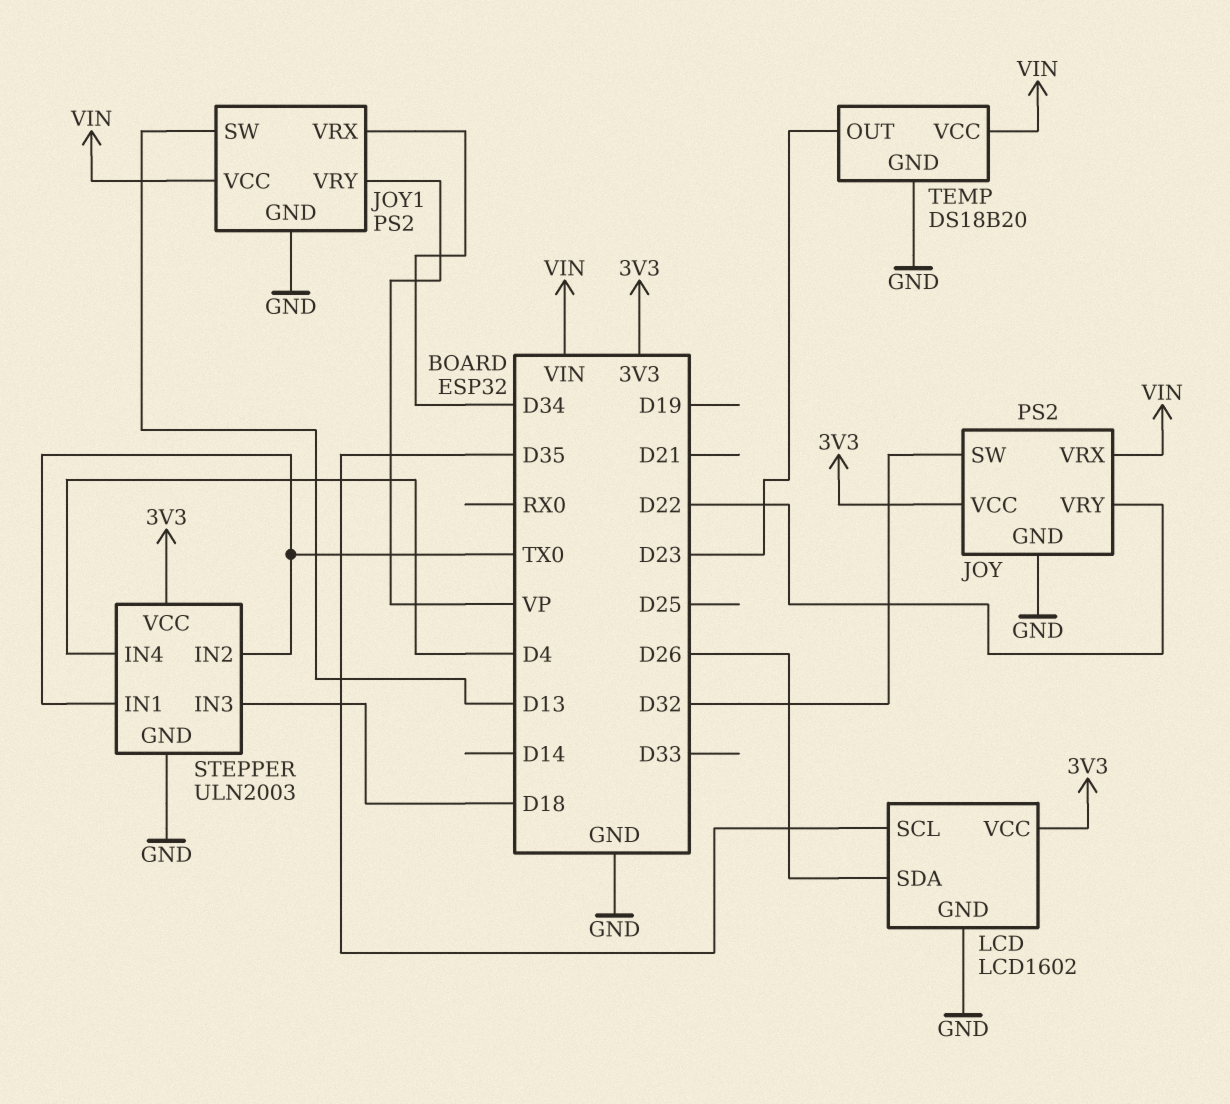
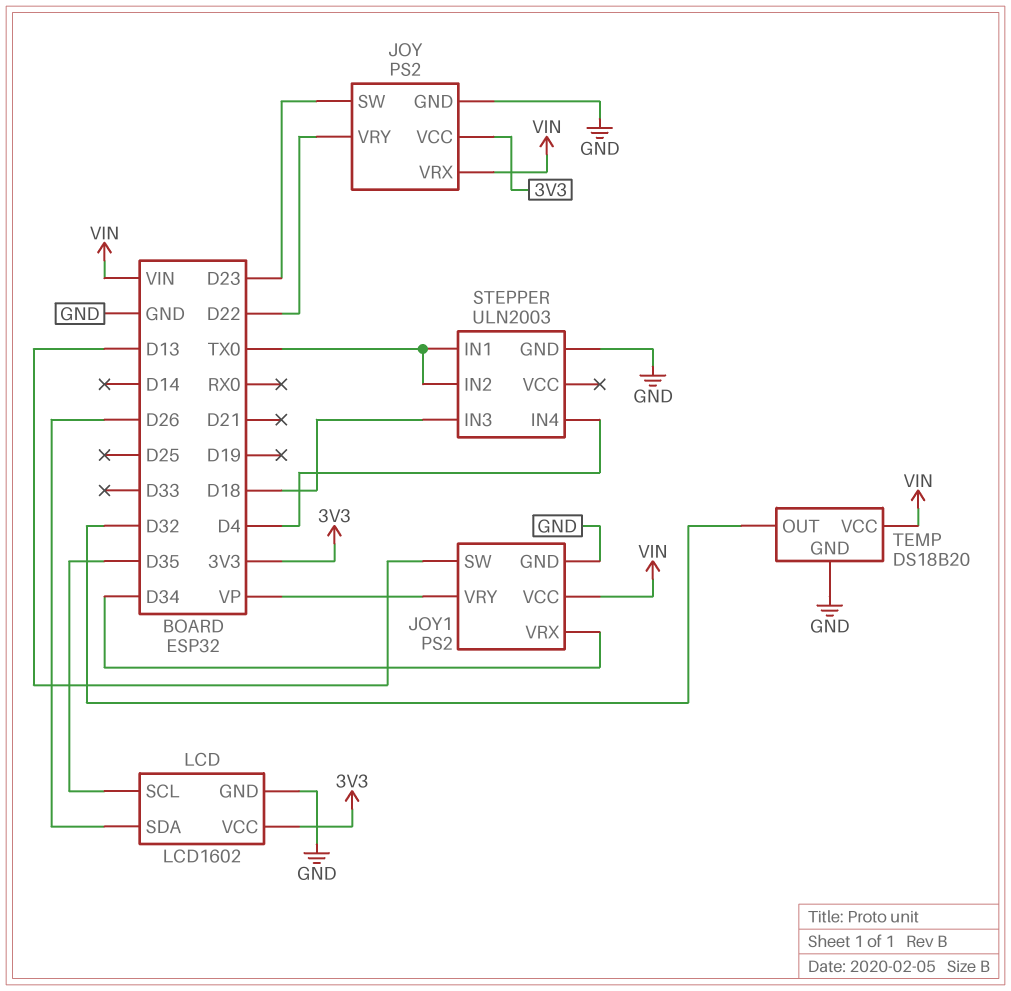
JOY pin SW: D32 -> D23
STEPPER pin VCC: 3V3 -> none
TEMP pin OUT: D23 -> D32

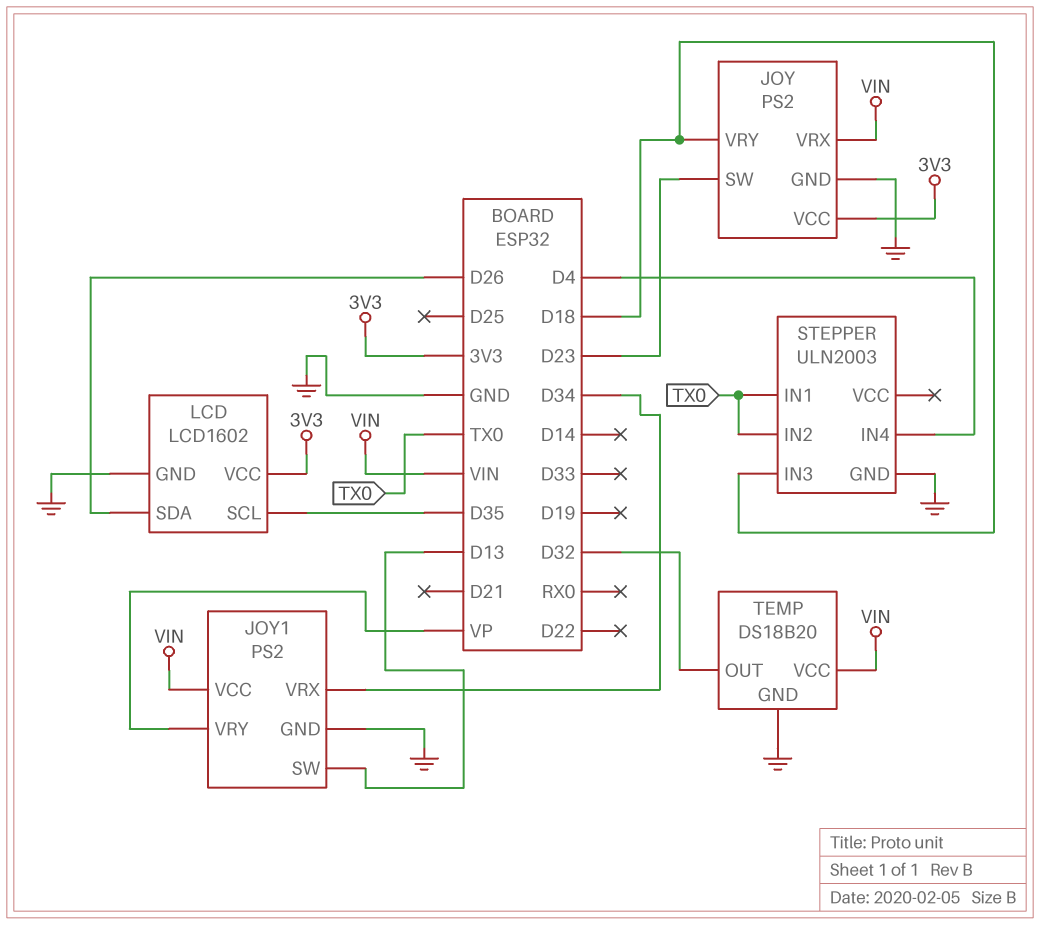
JOY pin VRY: D22 -> D18

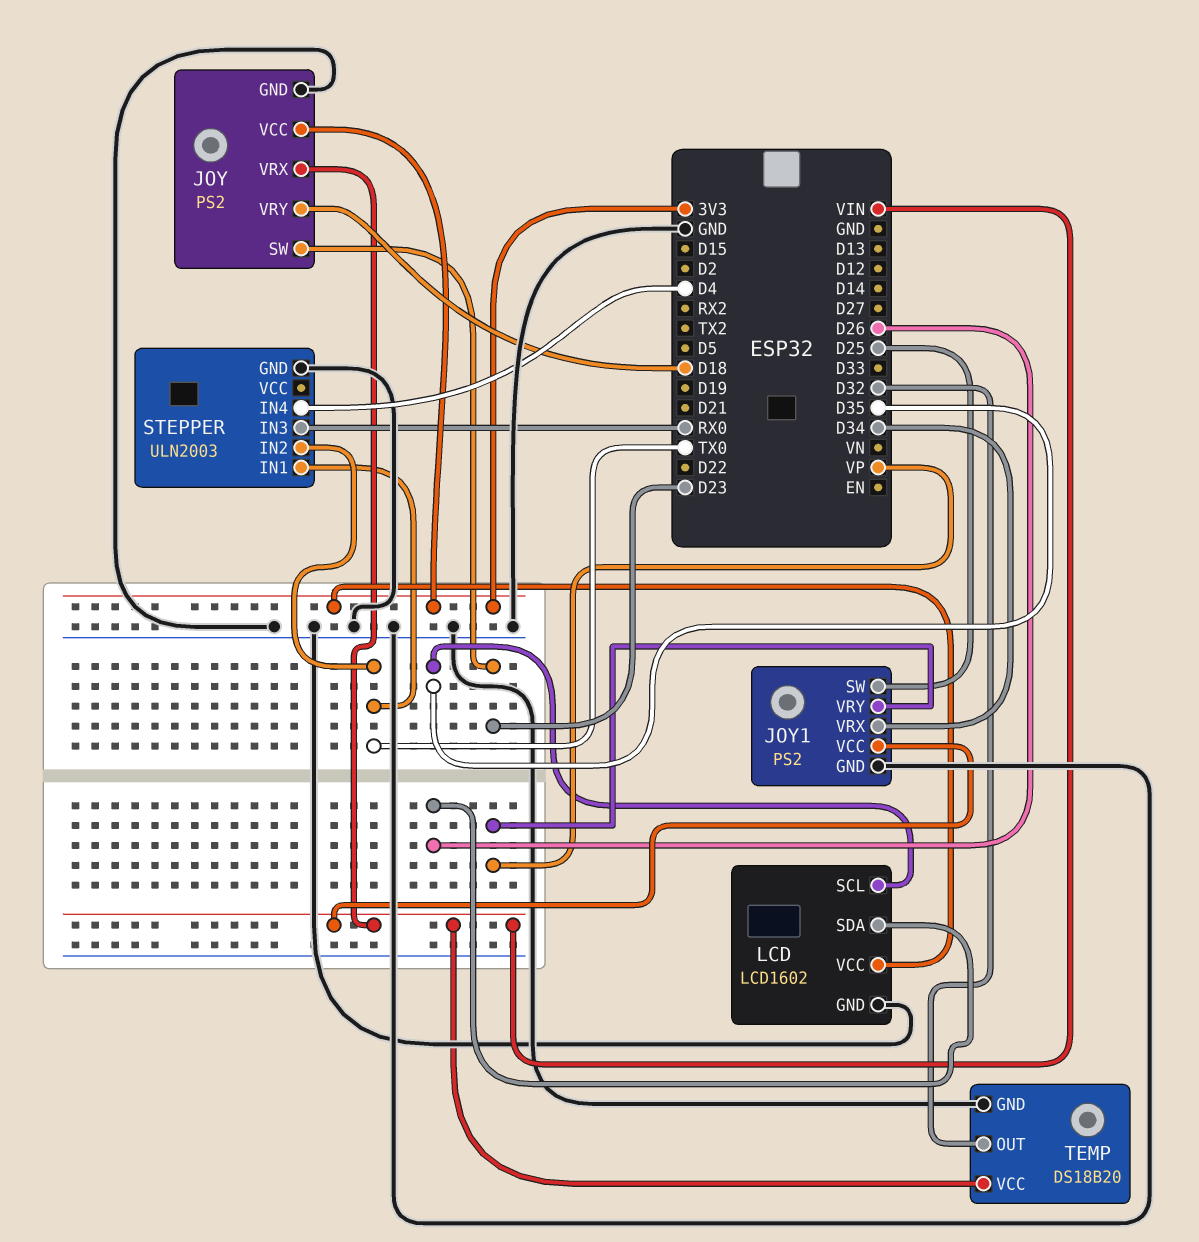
JOY1 pin SW: D13 -> D25
STEPPER pin IN3: D18 -> RX0

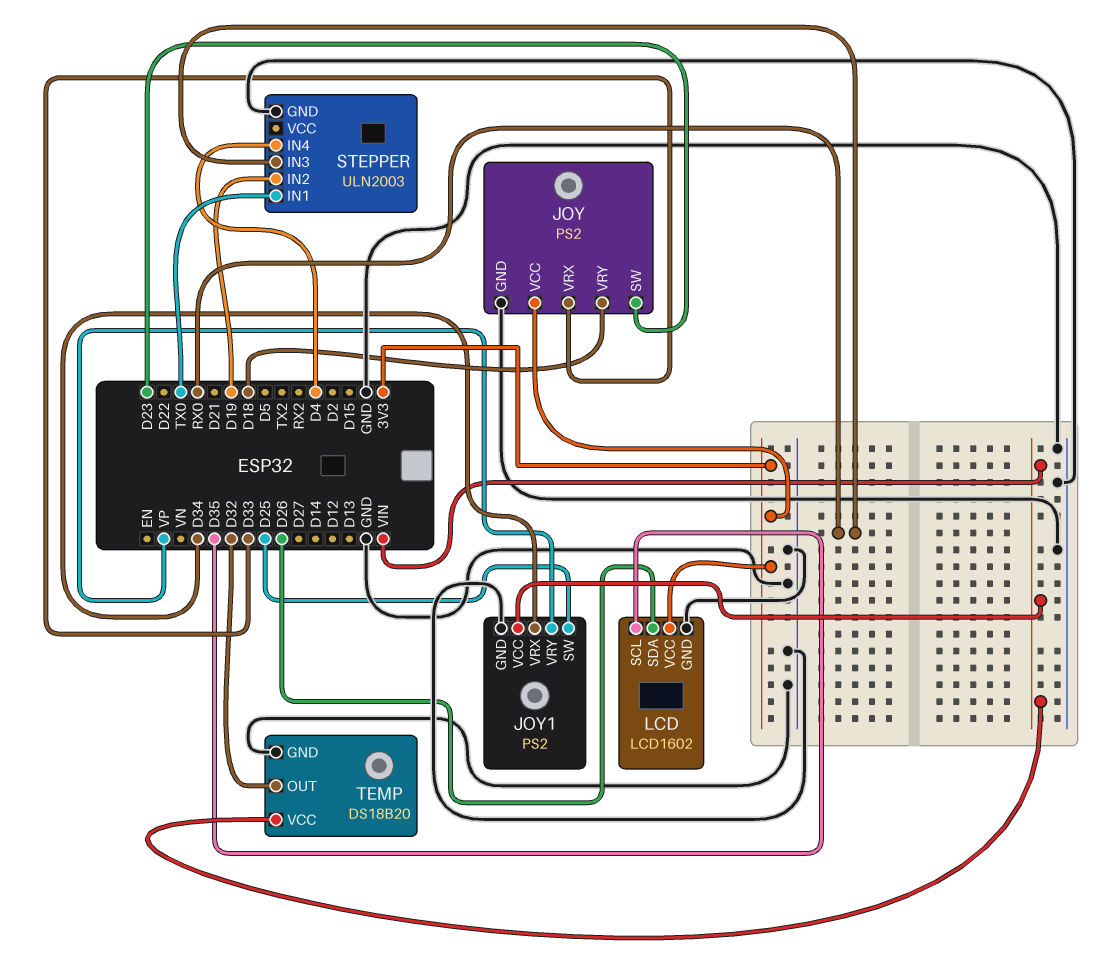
JOY pin VRX: VIN -> D33
STEPPER pin IN2: TX0 -> D19

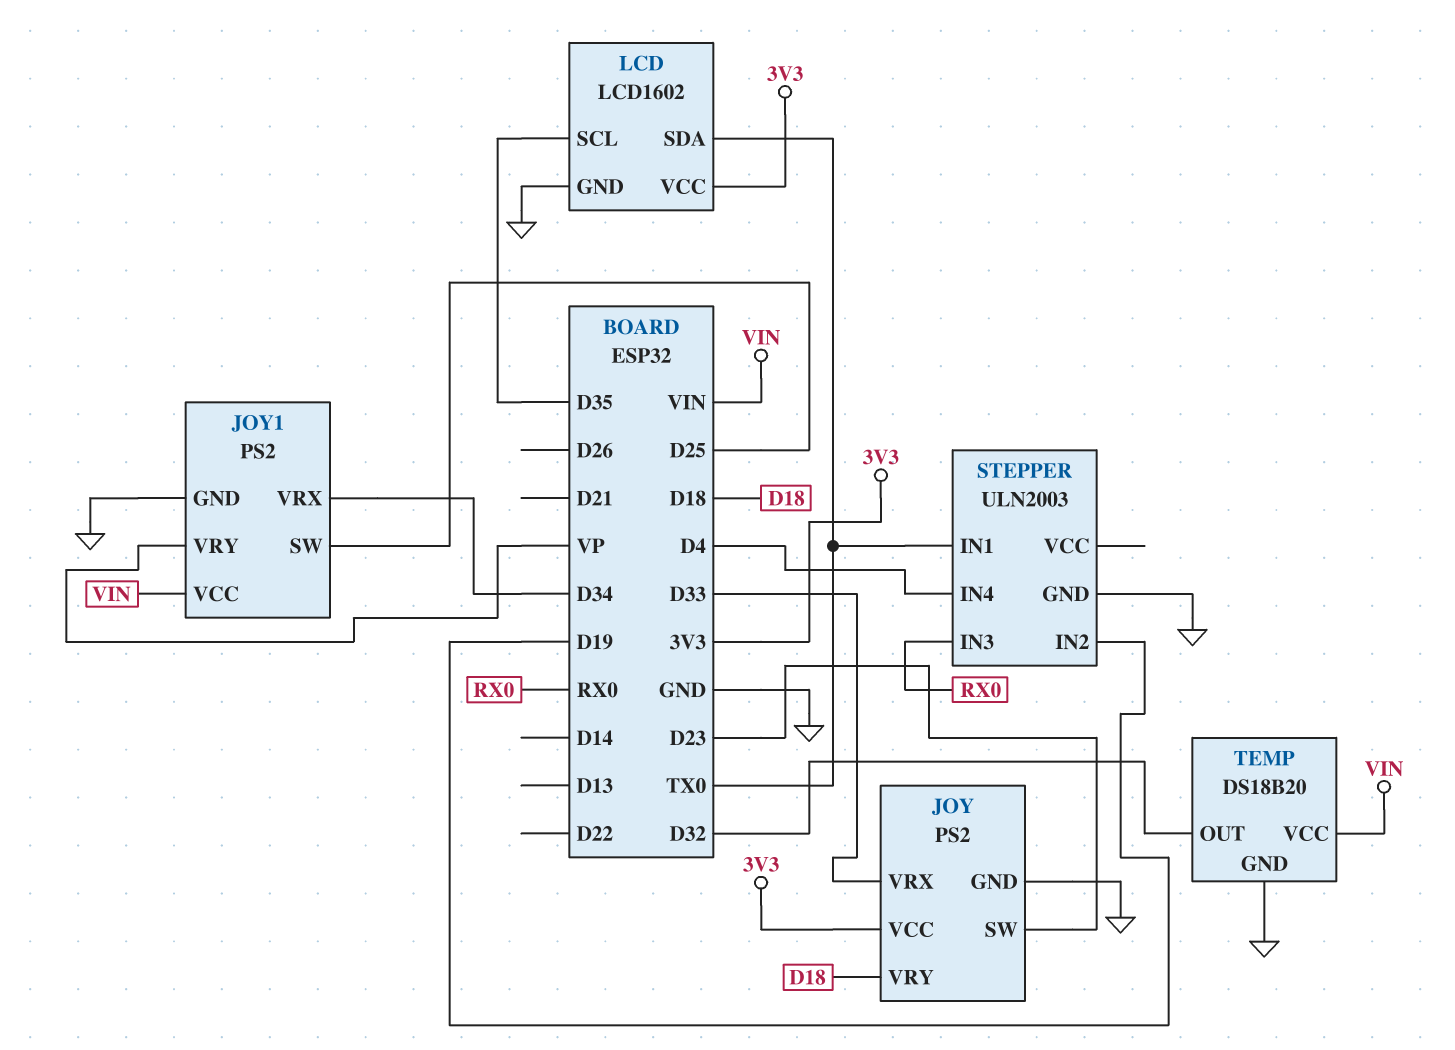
LCD pin SDA: D26 -> TX0

